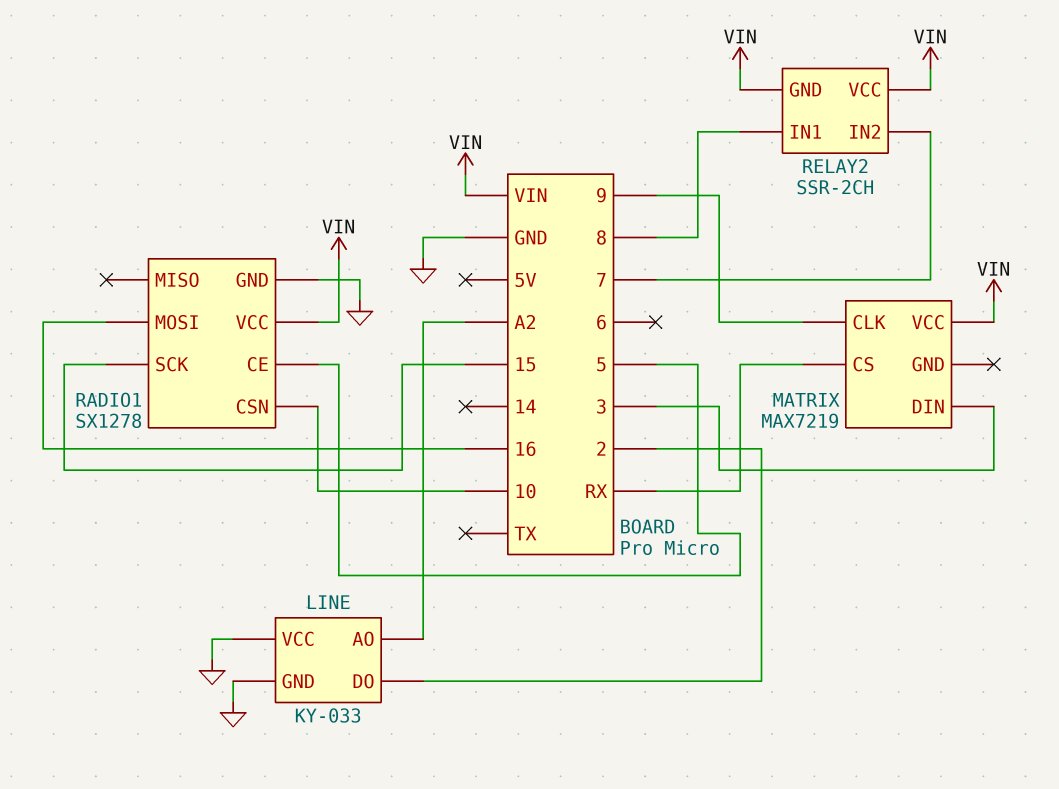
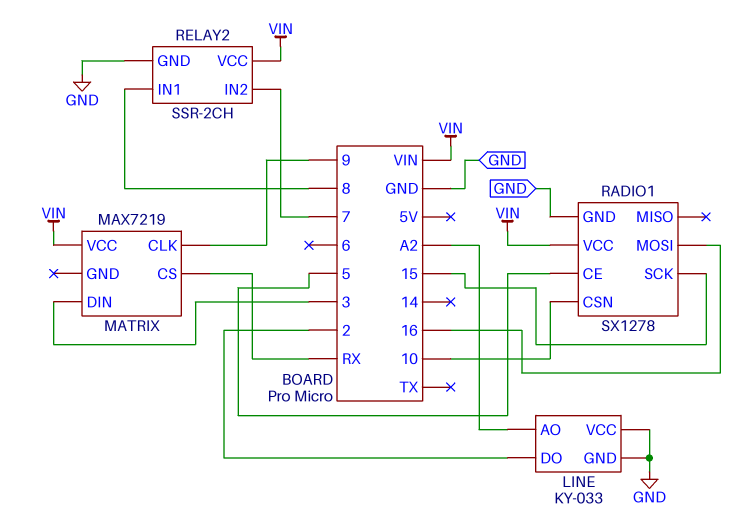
RELAY2 pin GND: VIN -> GND

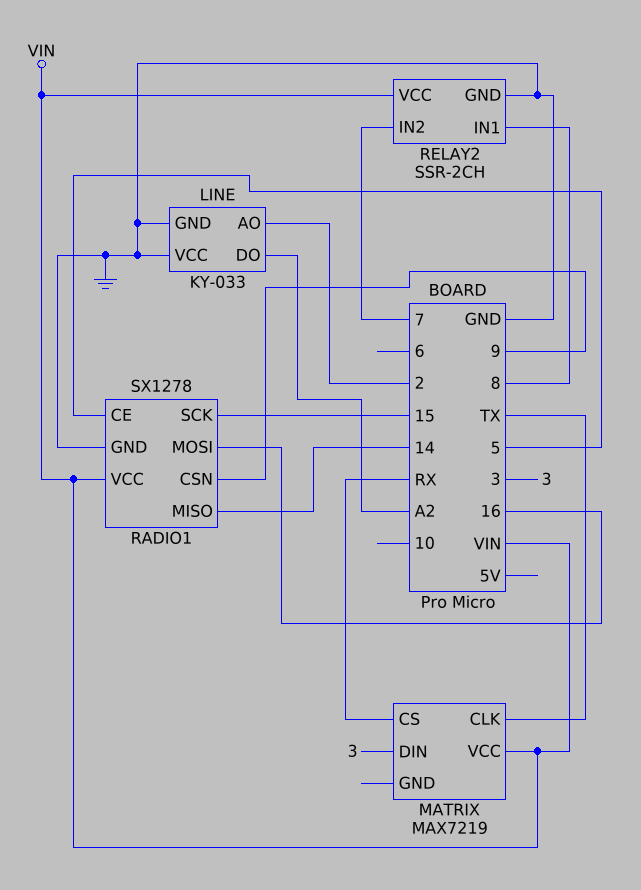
LINE pin AO: A2 -> 2
LINE pin DO: 2 -> A2
MATRIX pin CLK: 9 -> TX
RADIO1 pin CSN: 10 -> 9
RADIO1 pin MISO: none -> 14

